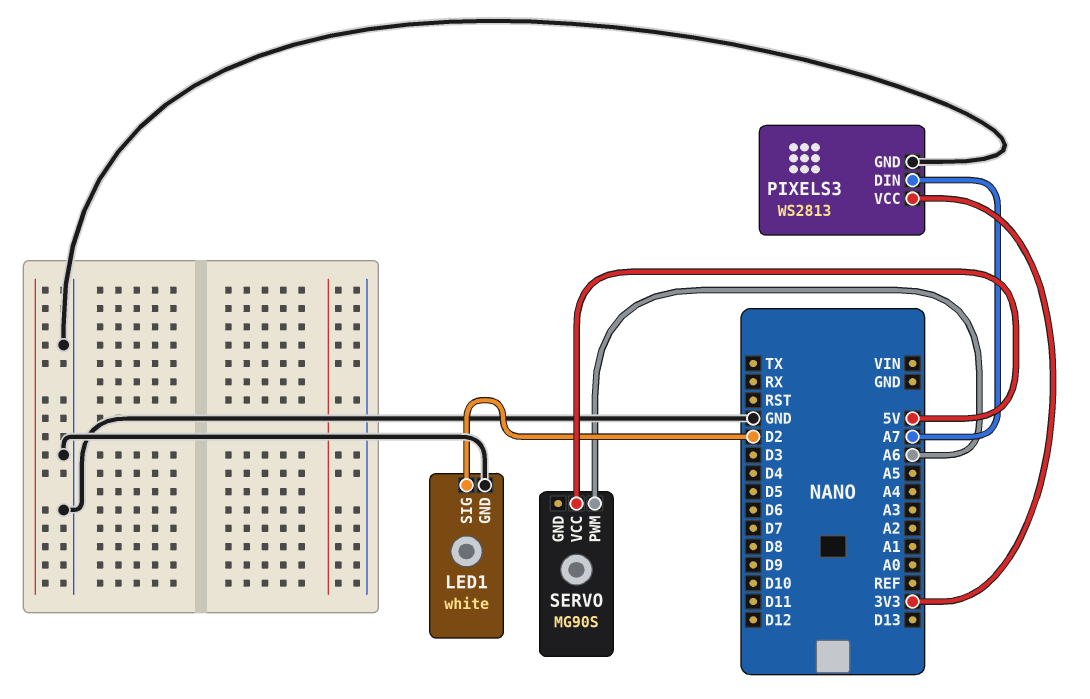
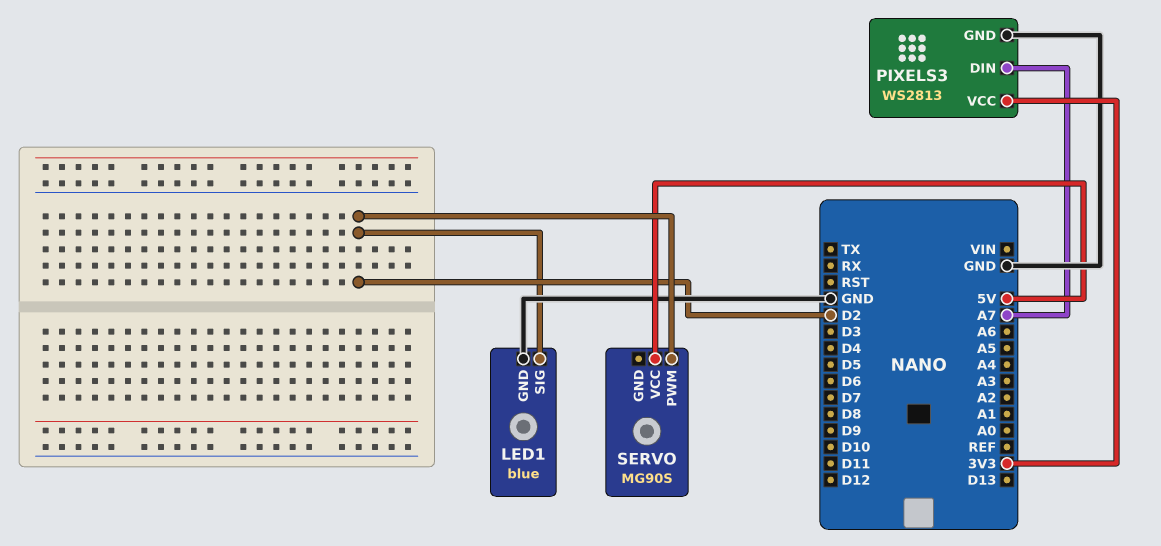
LED1: white -> blue
SERVO pin PWM: A6 -> D2

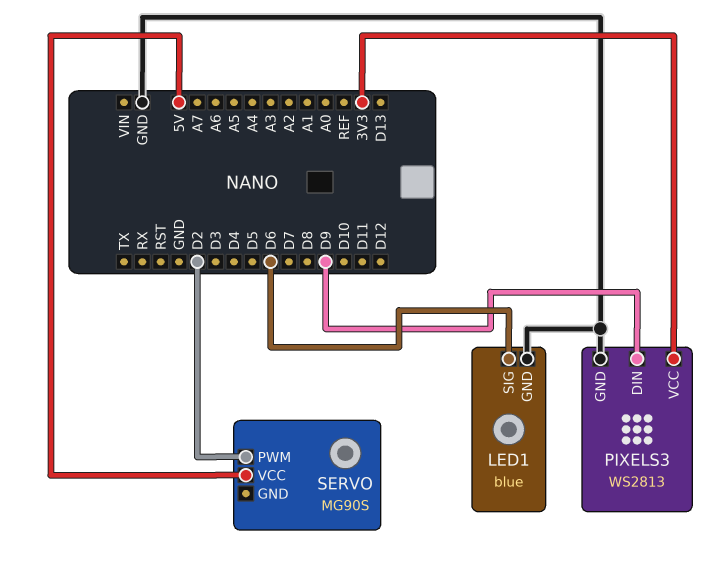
LED1 pin SIG: D2 -> D6
PIXELS3 pin DIN: A7 -> D9

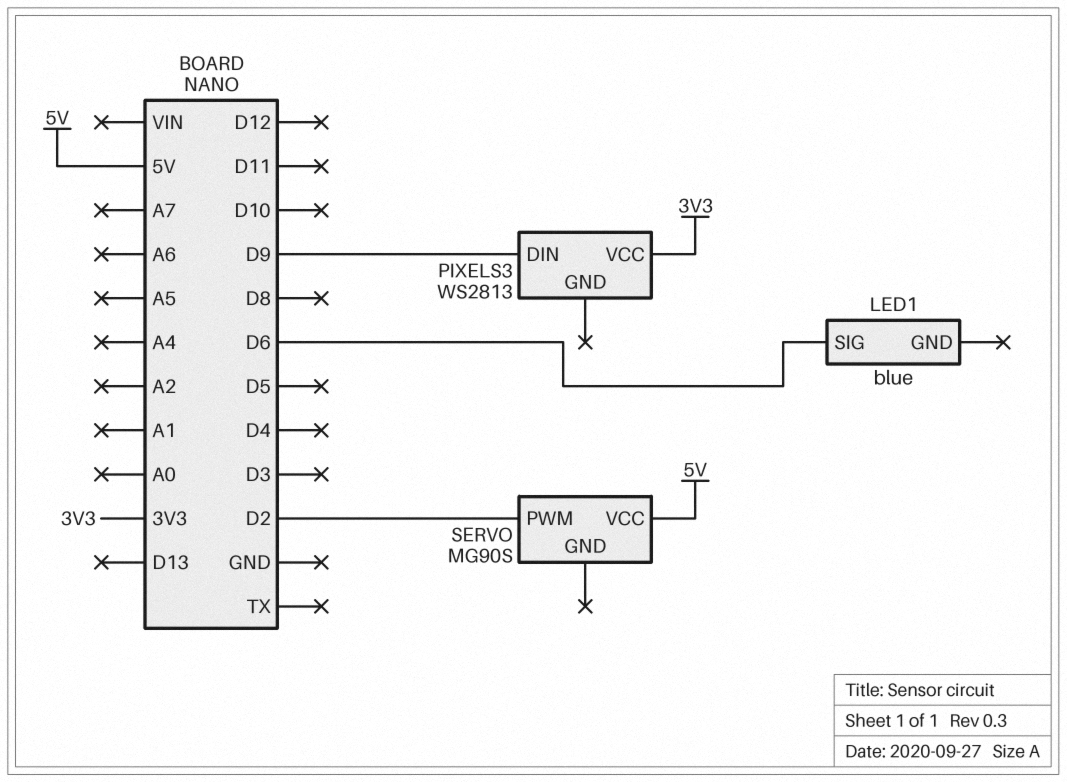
LED1 pin GND: GND -> none
PIXELS3 pin GND: GND -> none

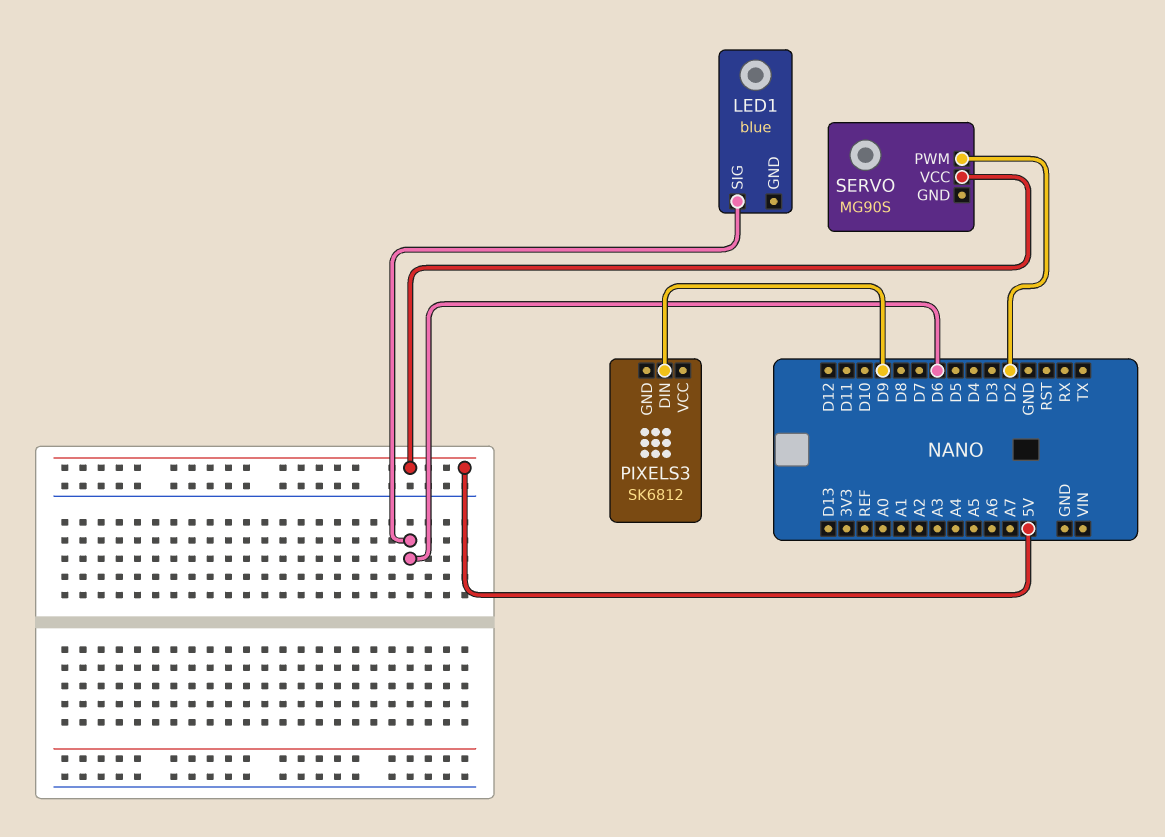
PIXELS3: WS2813 -> SK6812
PIXELS3 pin VCC: 3V3 -> none

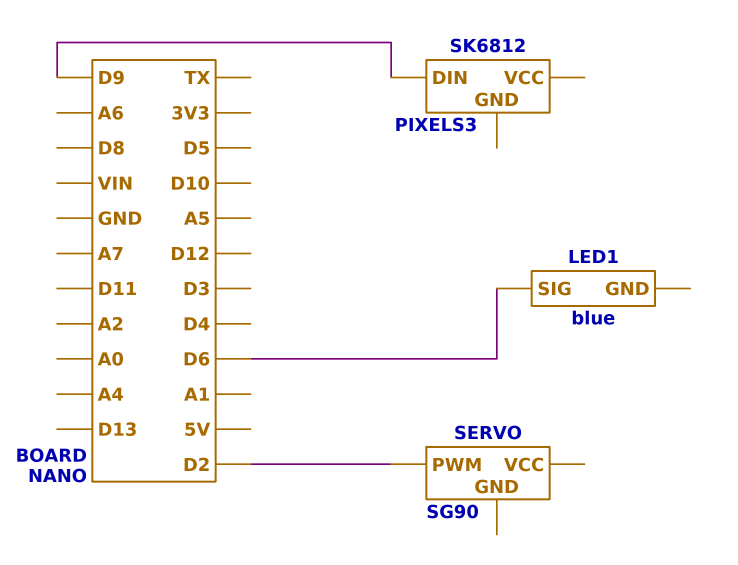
SERVO: MG90S -> SG90
SERVO pin VCC: 5V -> none

